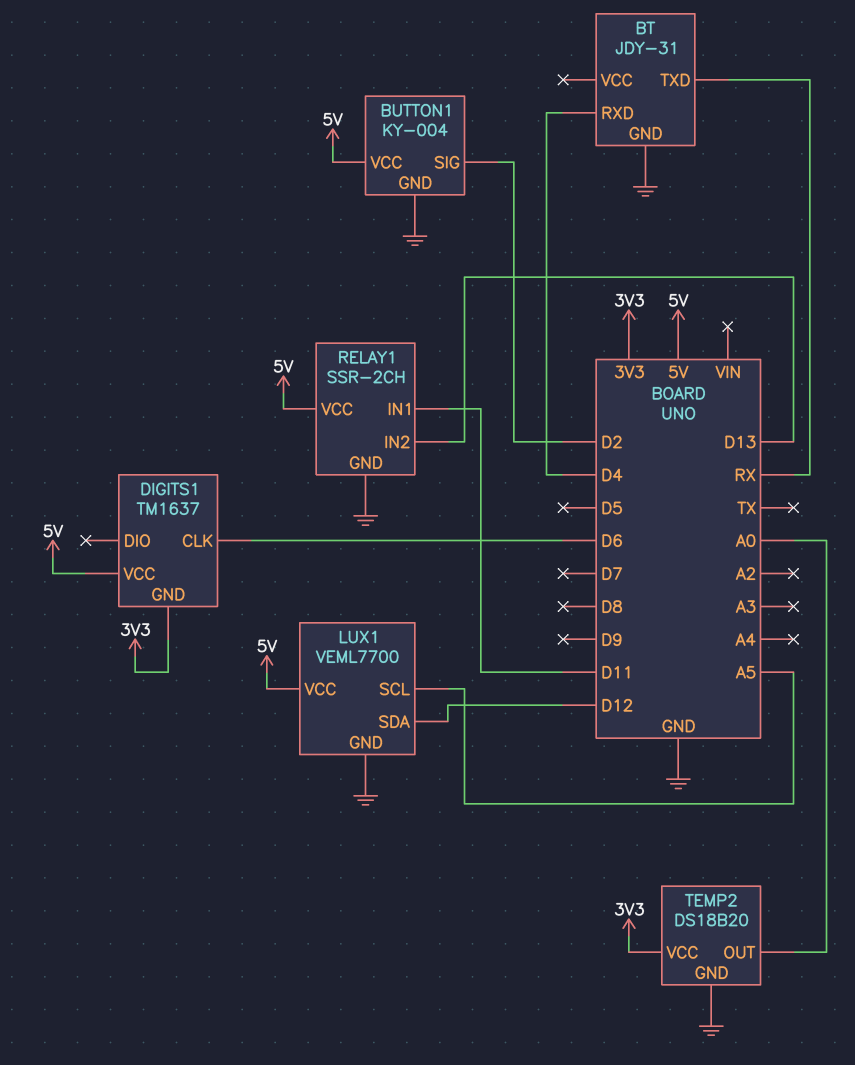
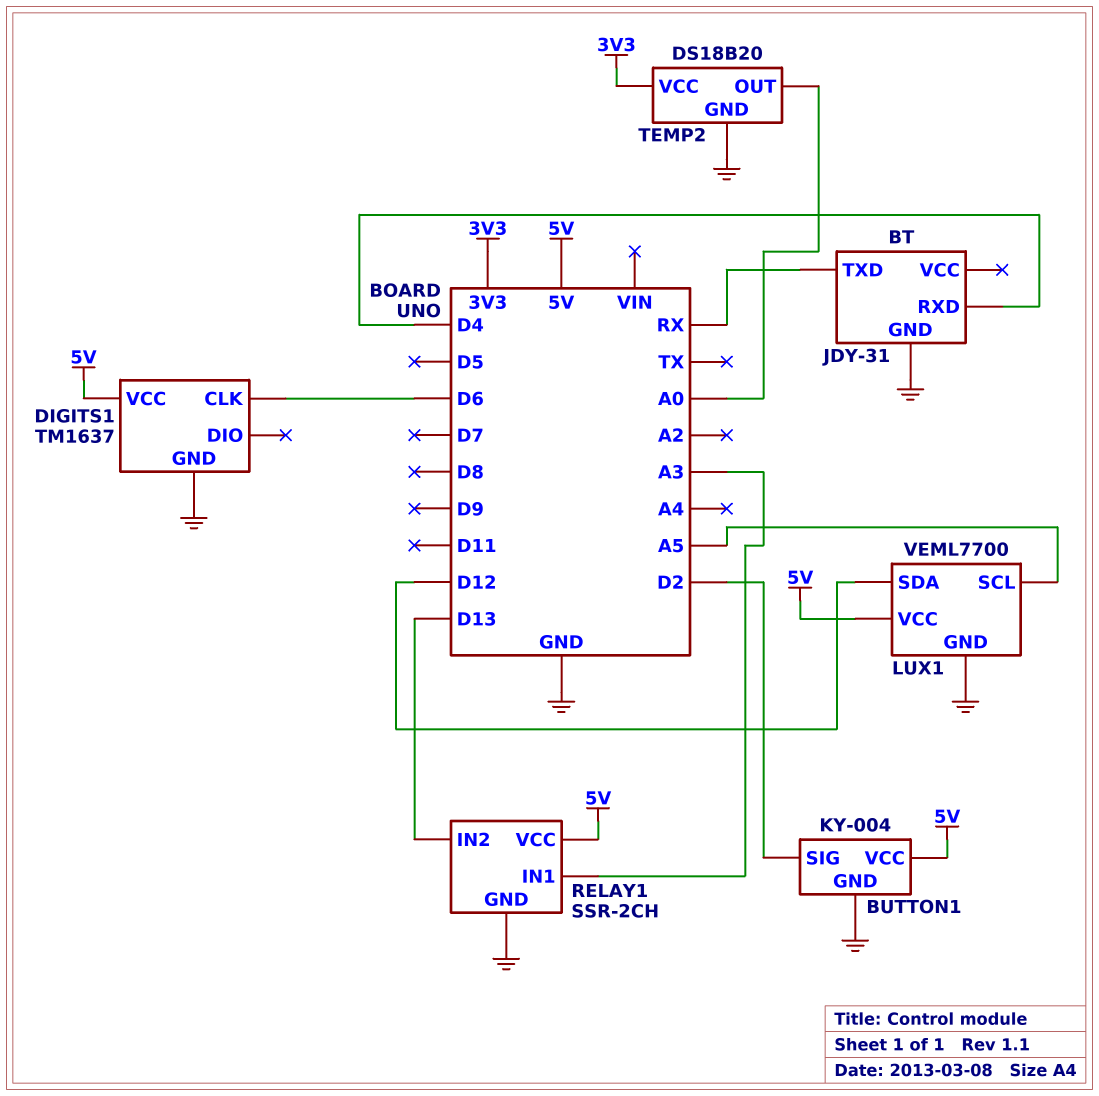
DIGITS1 pin GND: 3V3 -> GND
RELAY1 pin IN1: D11 -> A3

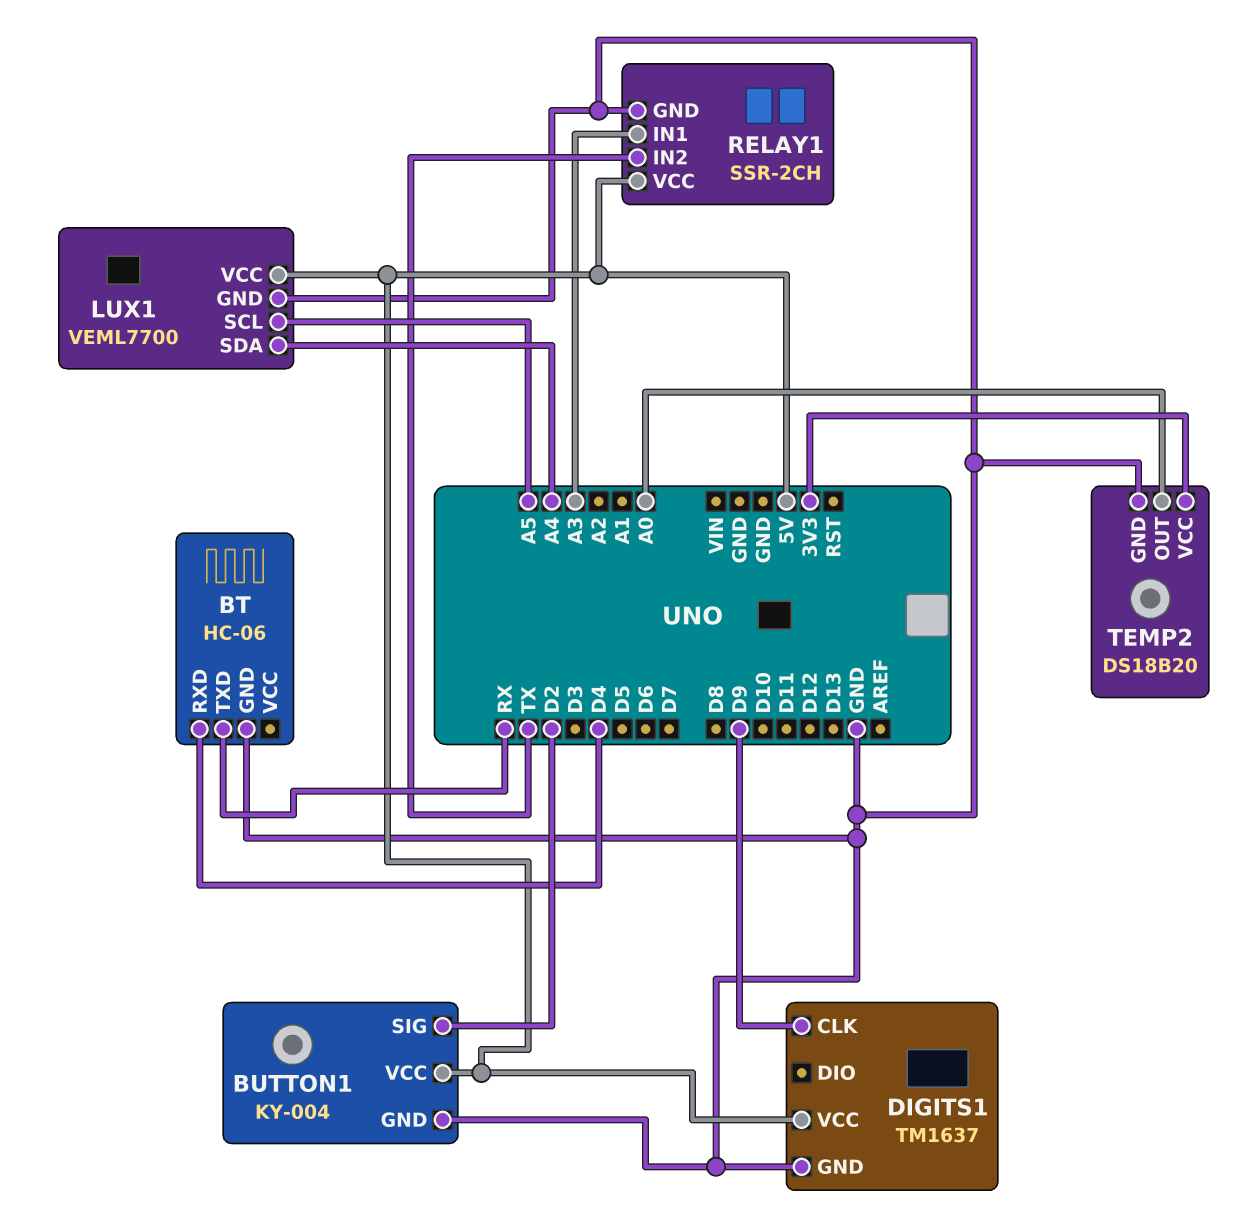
BT: JDY-31 -> HC-06
DIGITS1 pin CLK: D6 -> D9
LUX1 pin SDA: D12 -> A4
RELAY1 pin IN2: D13 -> TX

